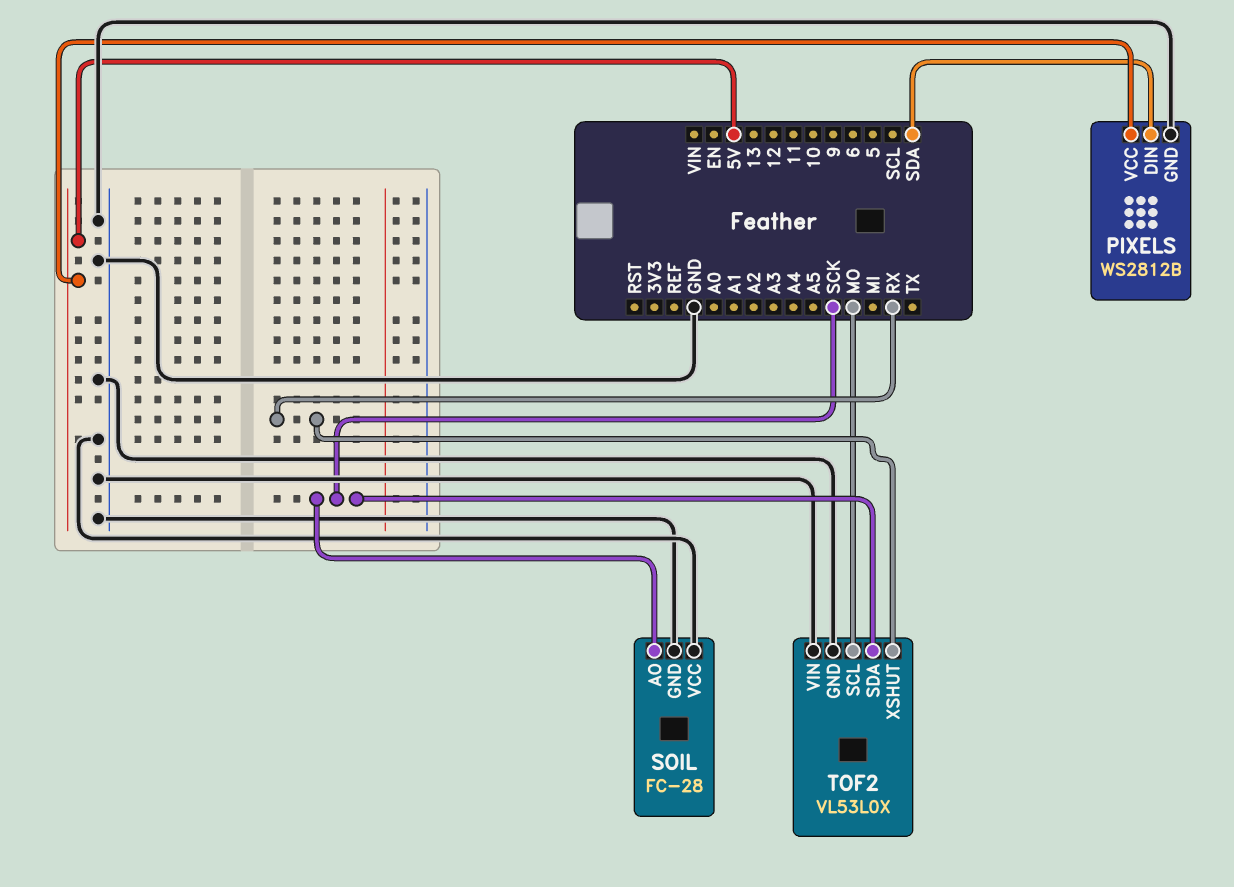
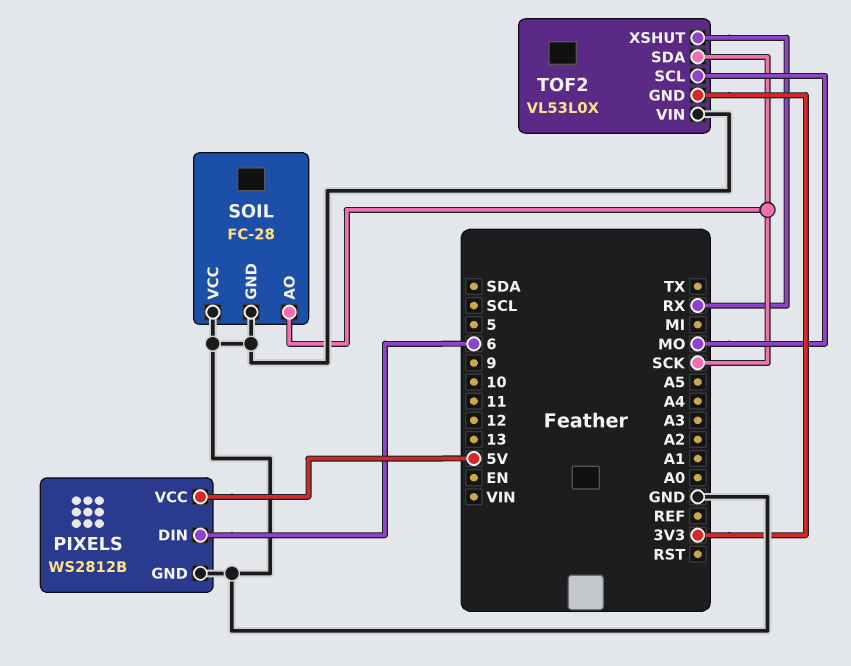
PIXELS pin DIN: SDA -> 6
TOF2 pin GND: GND -> 3V3

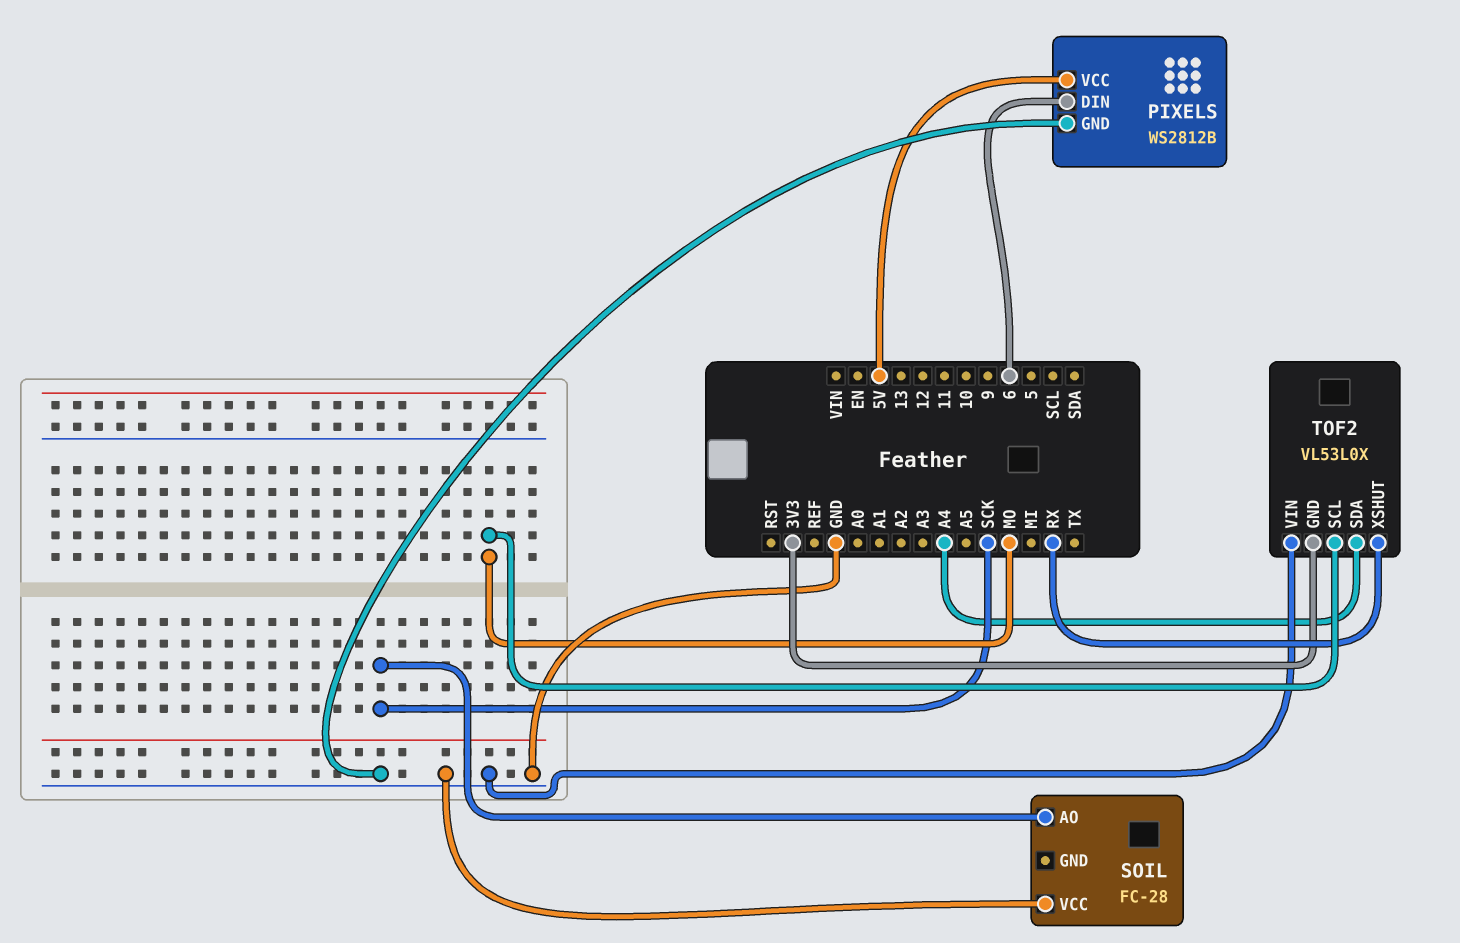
SOIL pin GND: GND -> none
TOF2 pin SDA: SCK -> A4

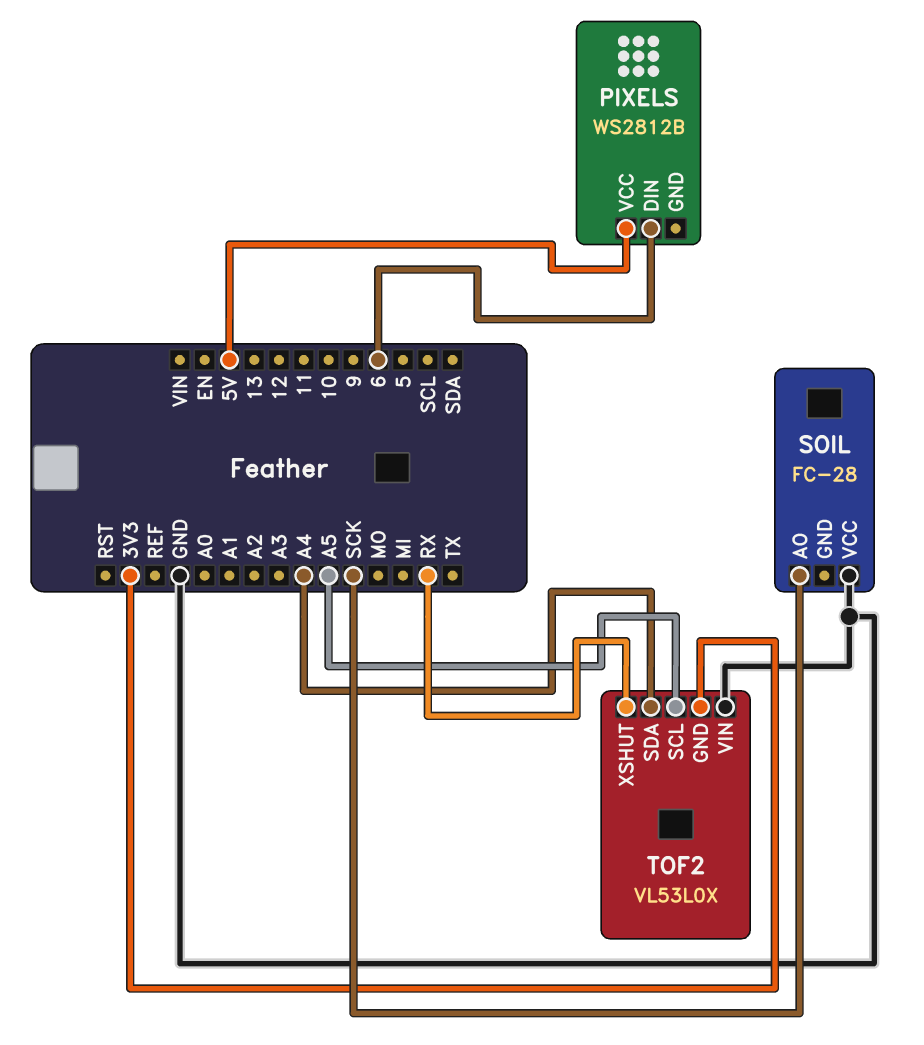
PIXELS pin GND: GND -> none
TOF2 pin SCL: MO -> A5

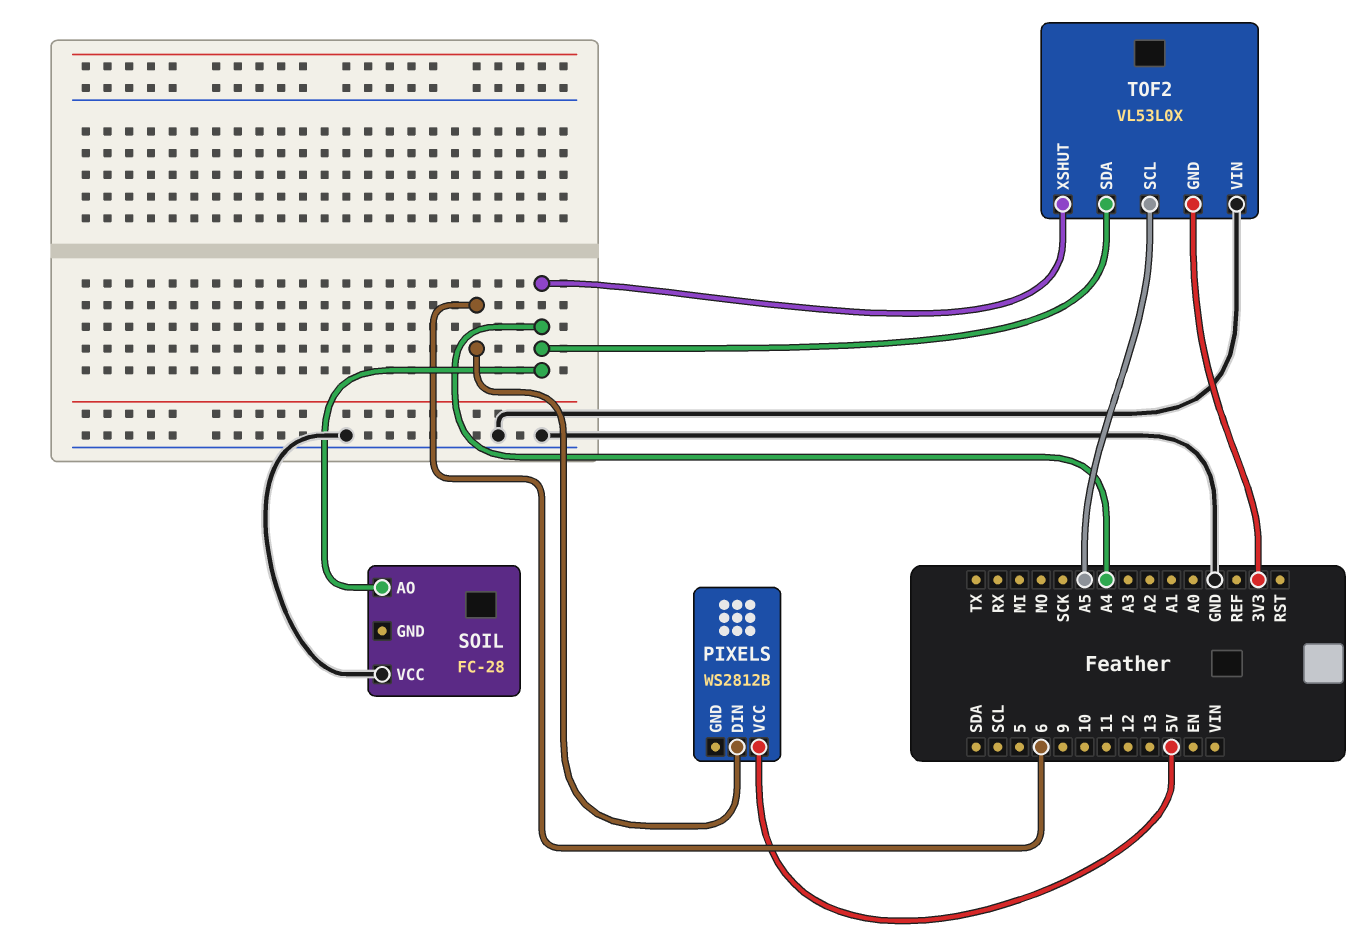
SOIL pin AO: SCK -> A4
TOF2 pin XSHUT: RX -> A4

